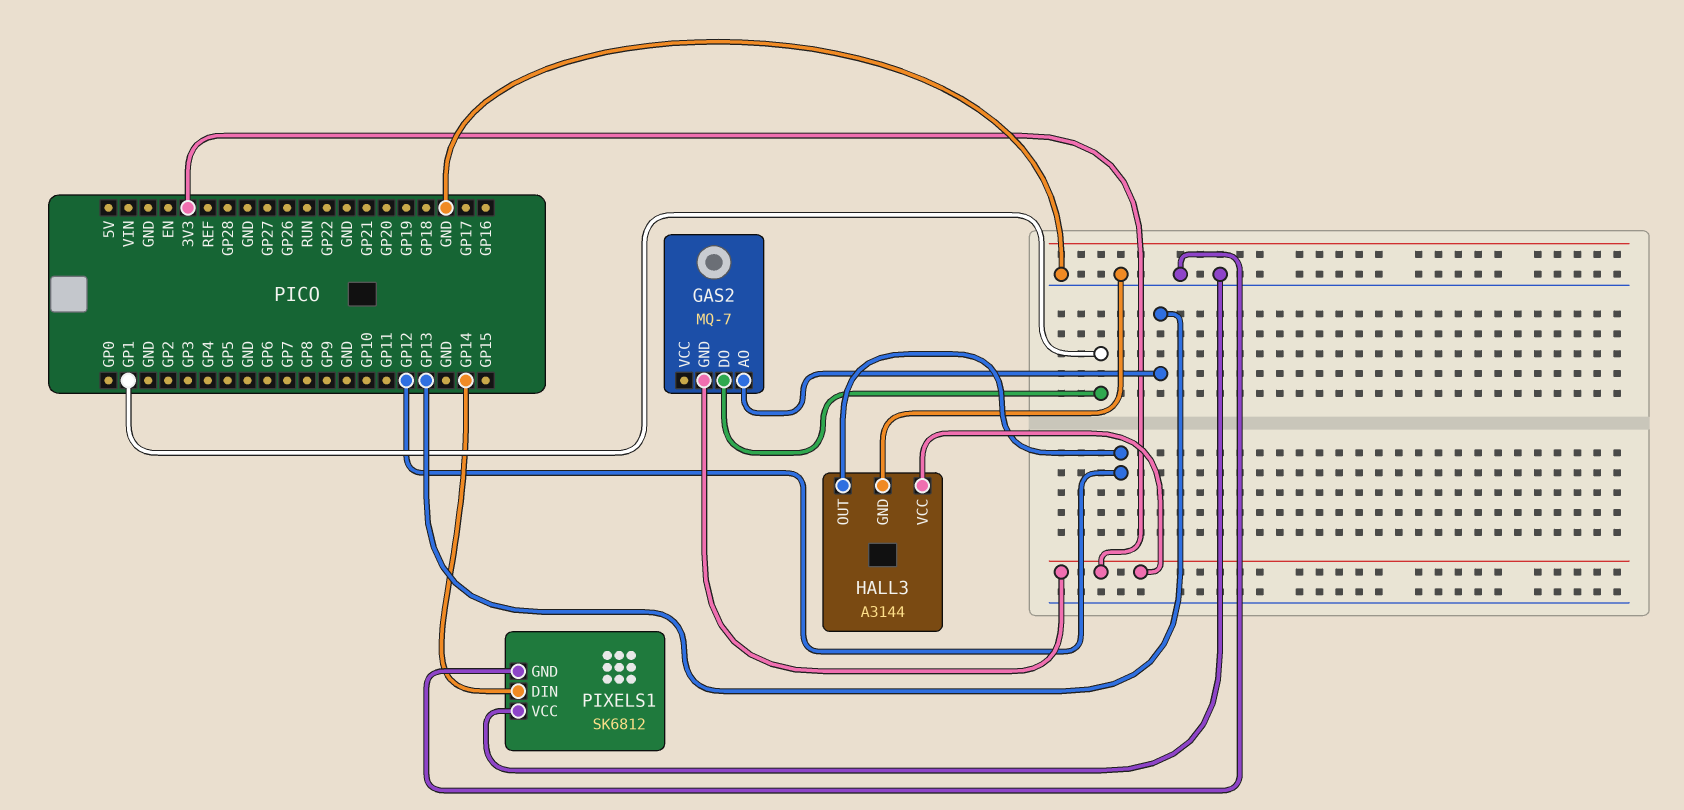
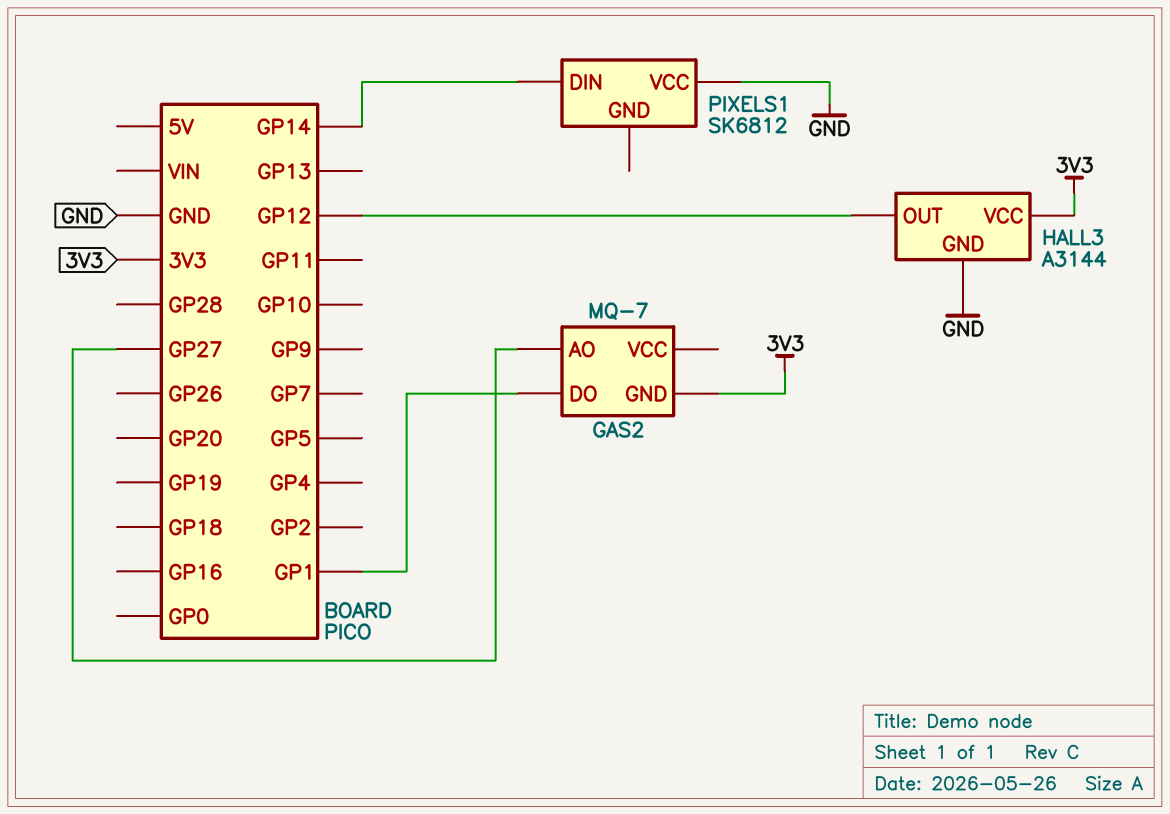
GAS2 pin AO: GP13 -> GP27
PIXELS1 pin GND: GND -> none

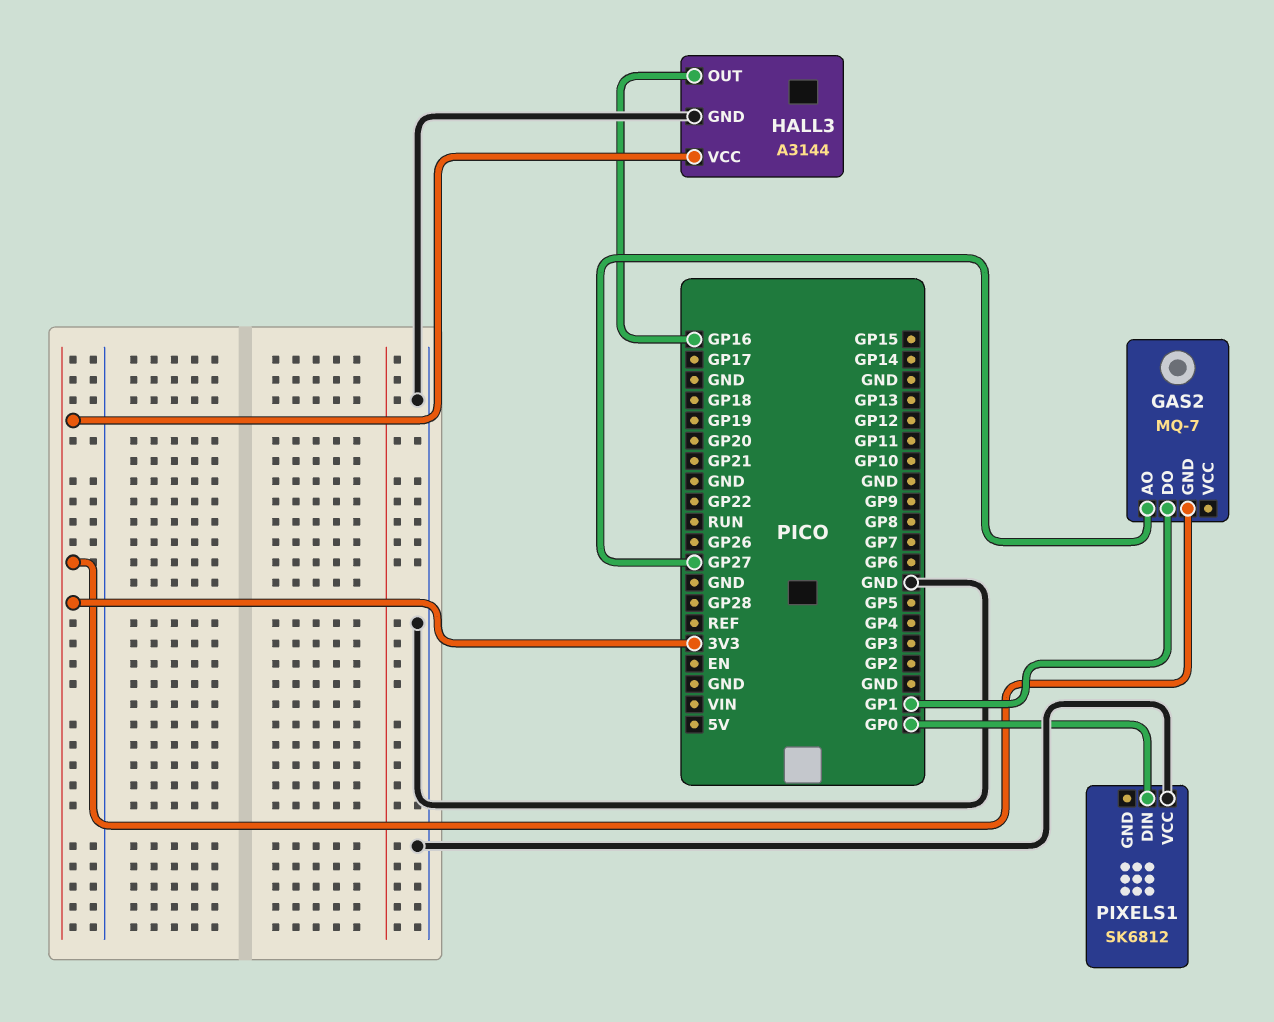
HALL3 pin OUT: GP12 -> GP16
PIXELS1 pin DIN: GP14 -> GP0

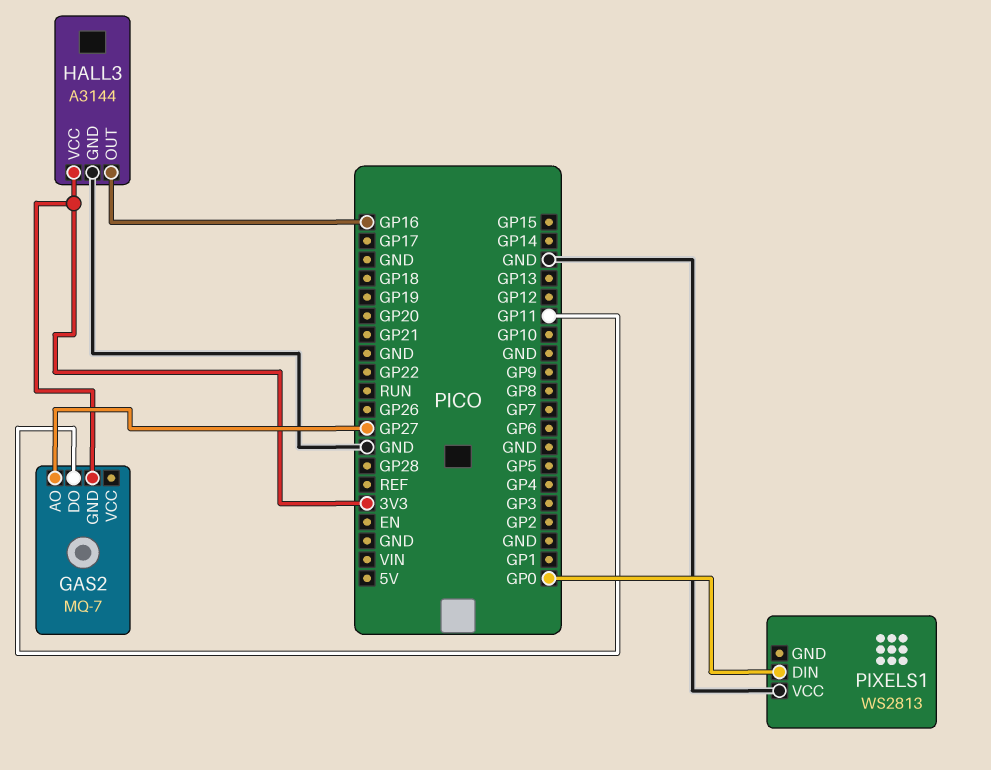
GAS2 pin DO: GP1 -> GP11
PIXELS1: SK6812 -> WS2813

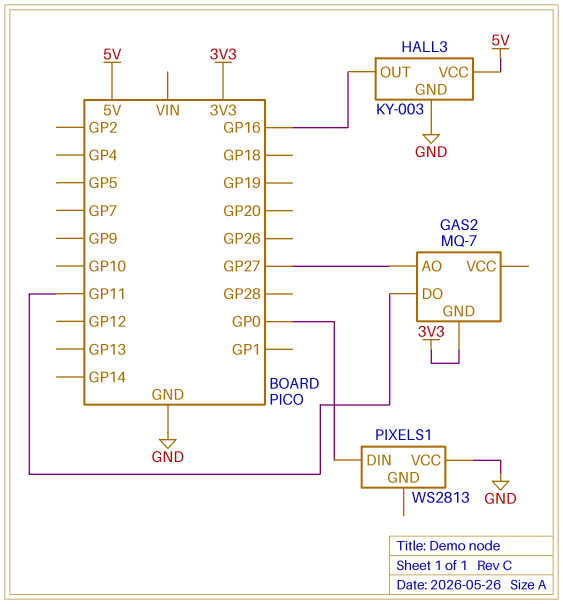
HALL3: A3144 -> KY-003
HALL3 pin VCC: 3V3 -> 5V

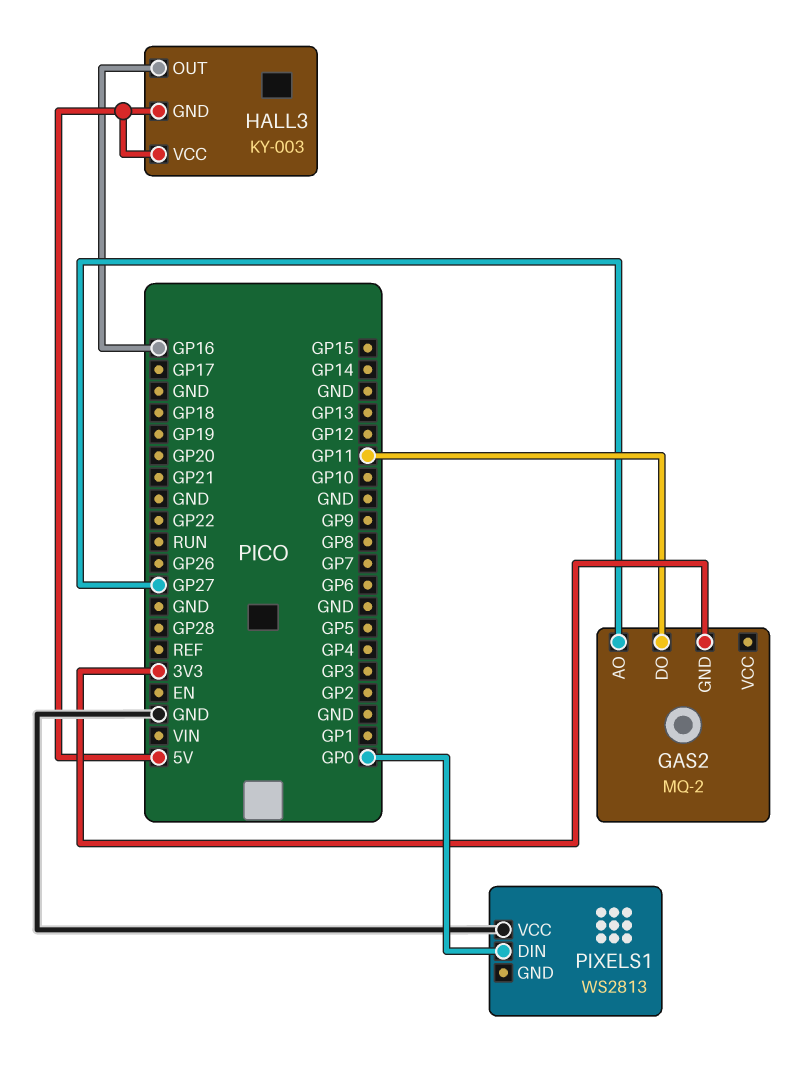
GAS2: MQ-7 -> MQ-2
HALL3 pin GND: GND -> 5V

